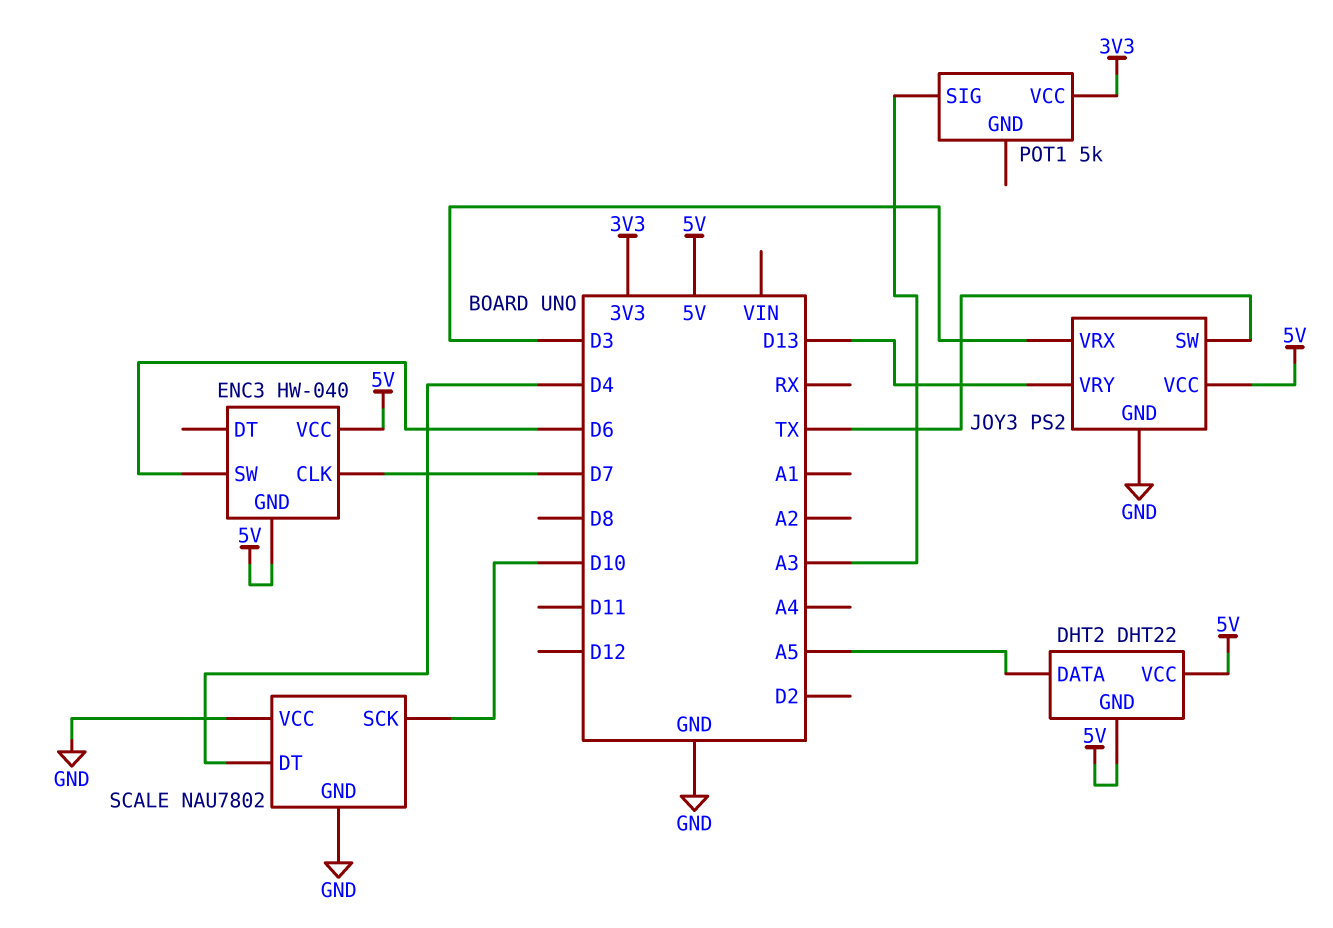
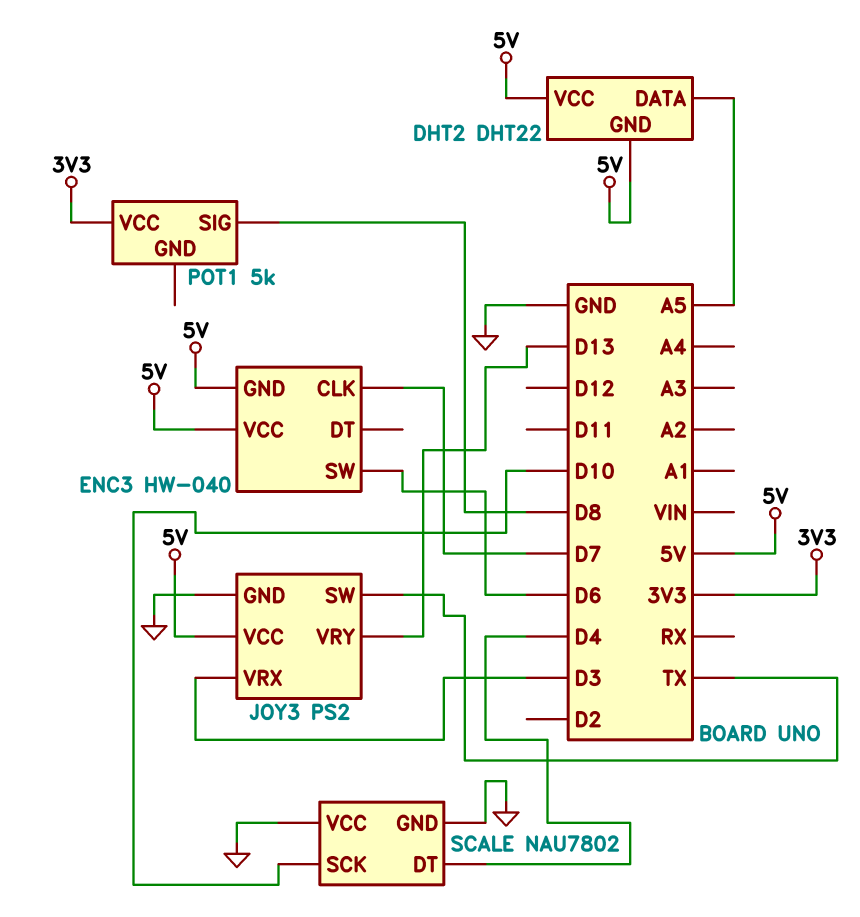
POT1 pin SIG: A3 -> D8

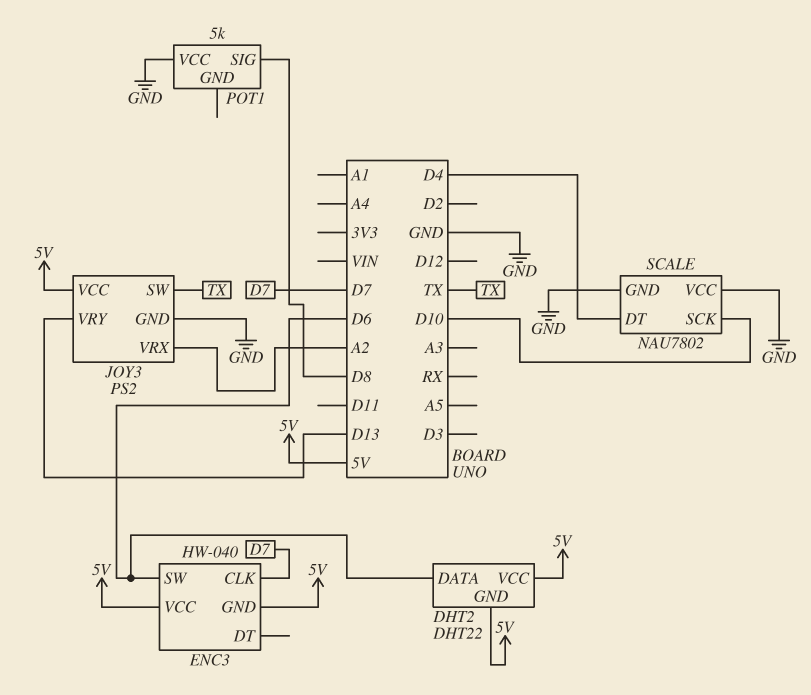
DHT2 pin DATA: A5 -> D6
JOY3 pin VRX: D3 -> A2
POT1 pin VCC: 3V3 -> GND

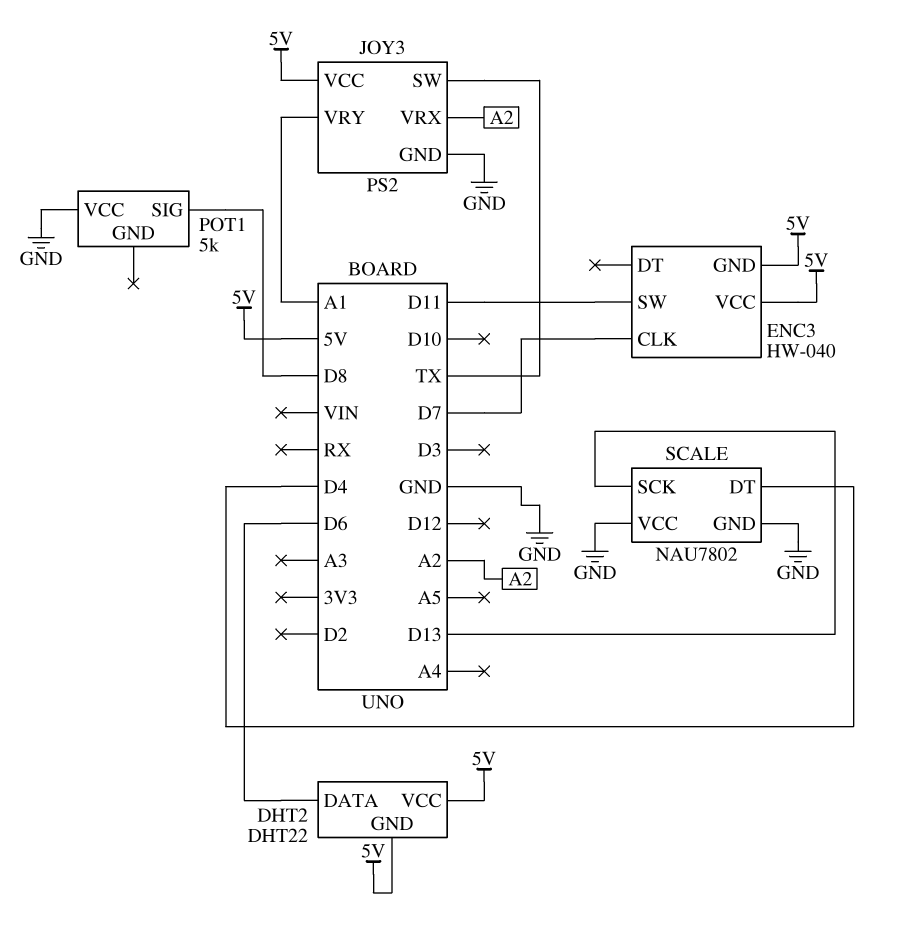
ENC3 pin SW: D6 -> D11
JOY3 pin VRY: D13 -> A1
SCALE pin SCK: D10 -> D13

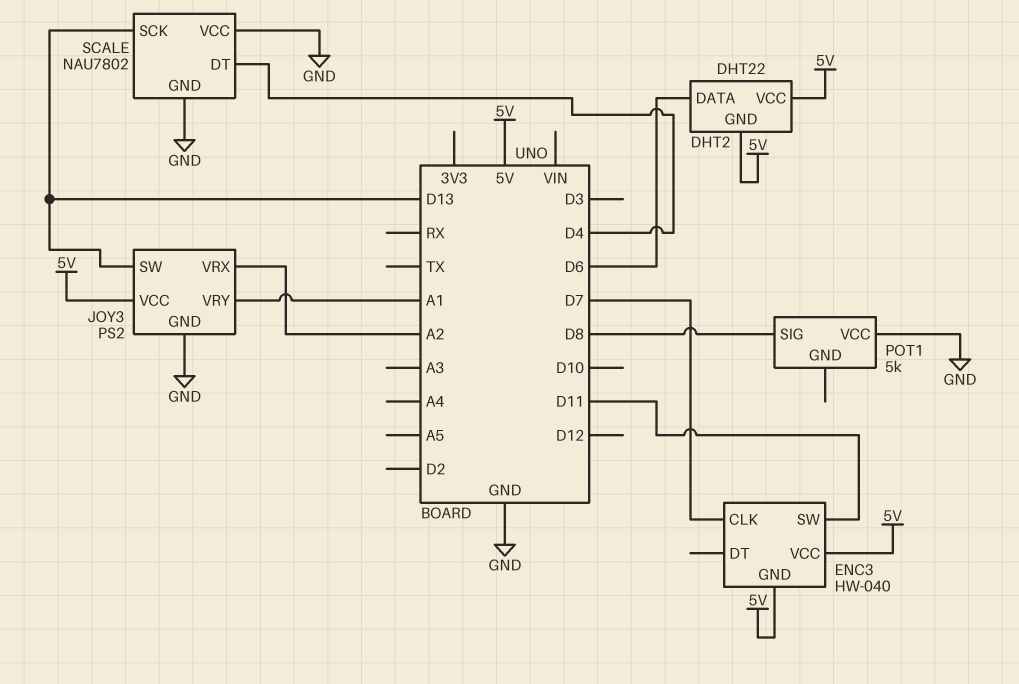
JOY3 pin SW: TX -> D13

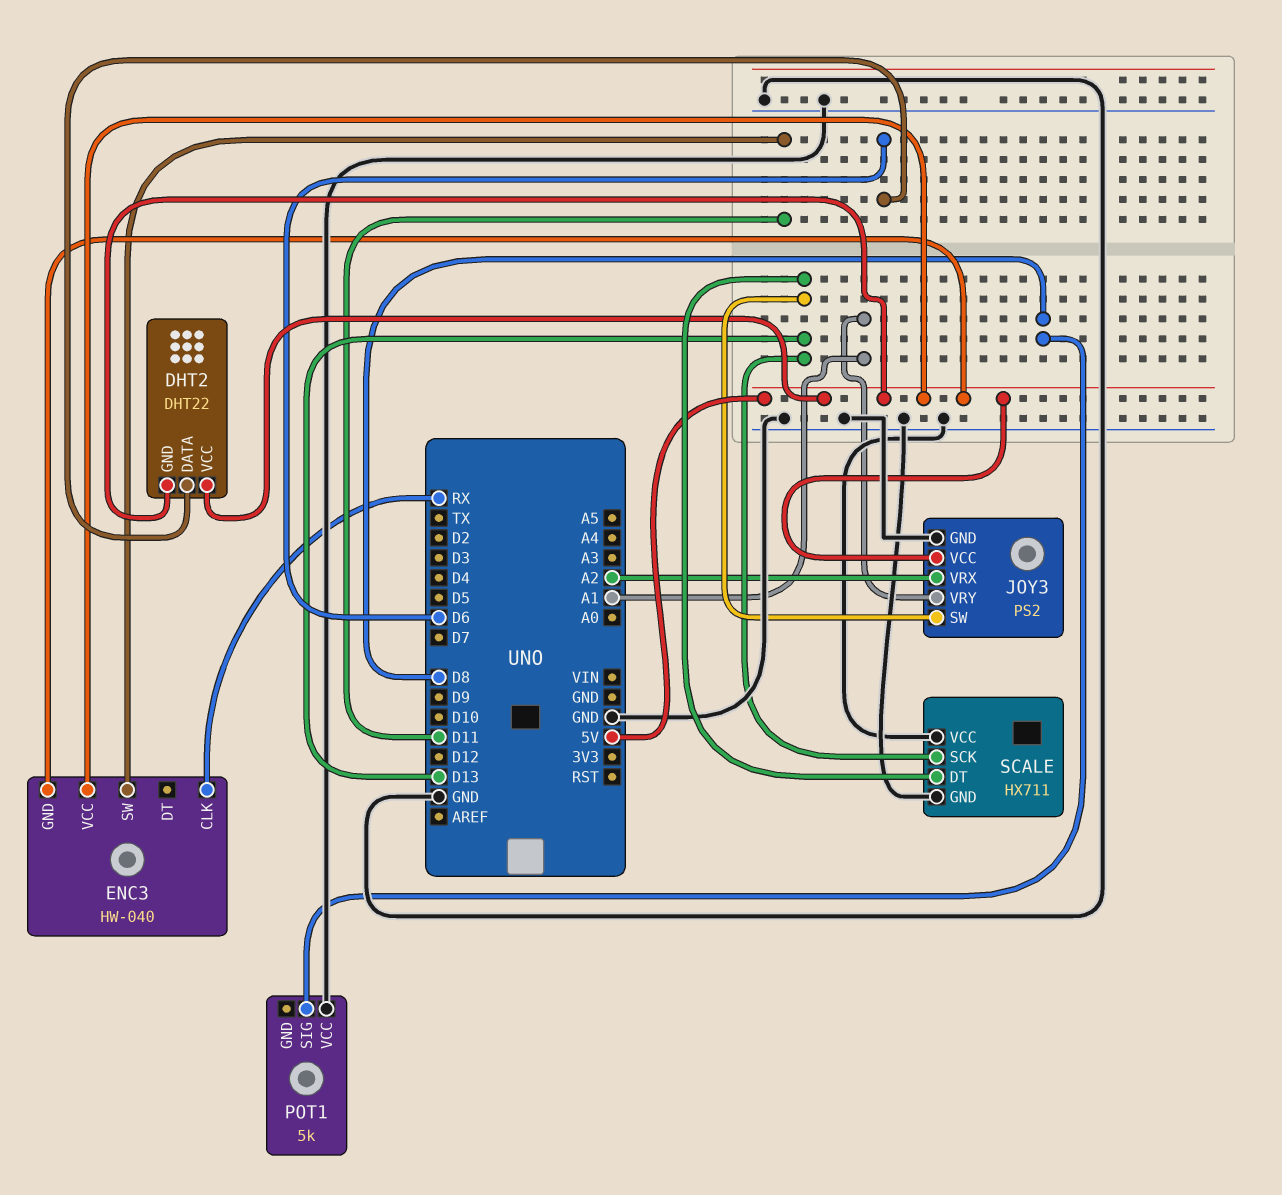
ENC3 pin CLK: D7 -> RX
SCALE: NAU7802 -> HX711
SCALE pin DT: D4 -> D13

